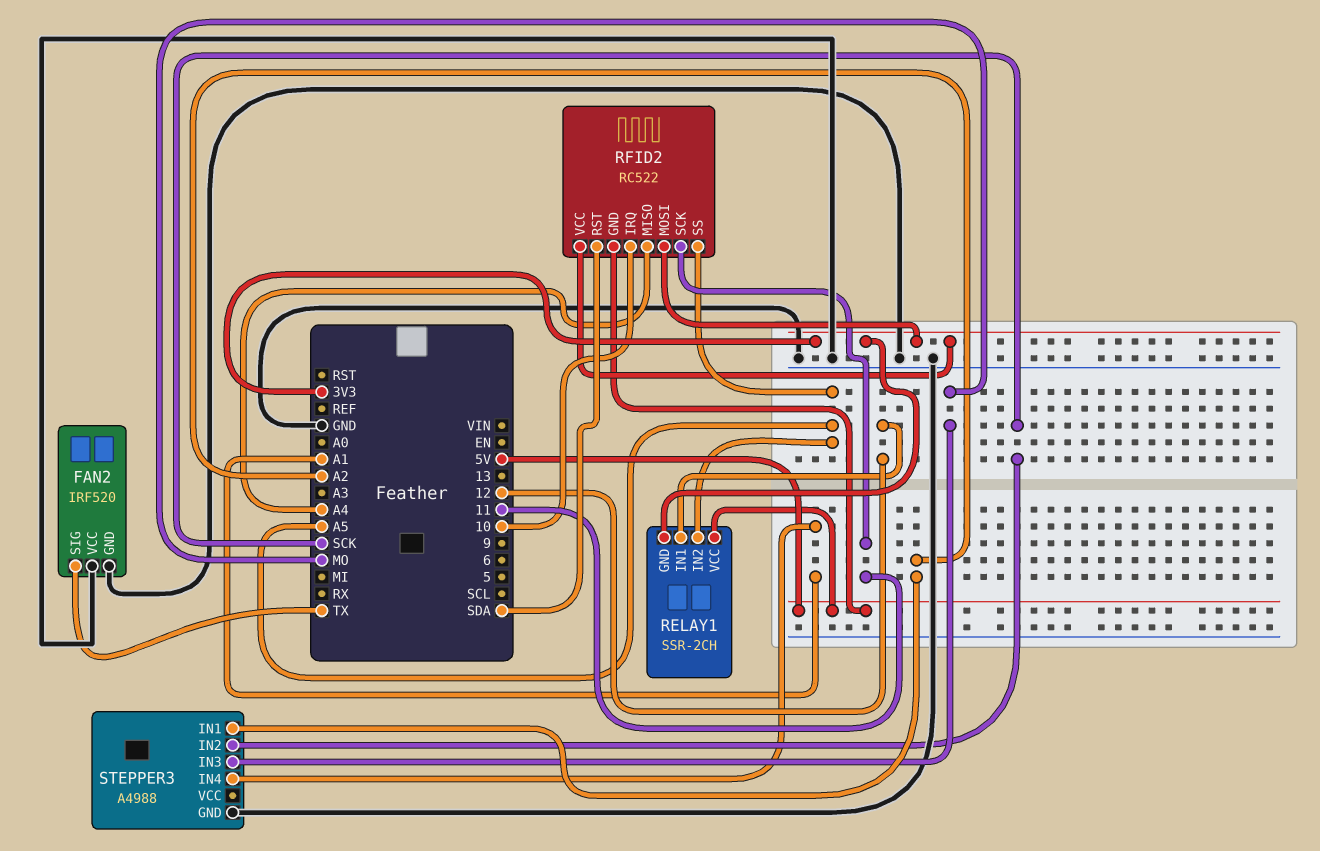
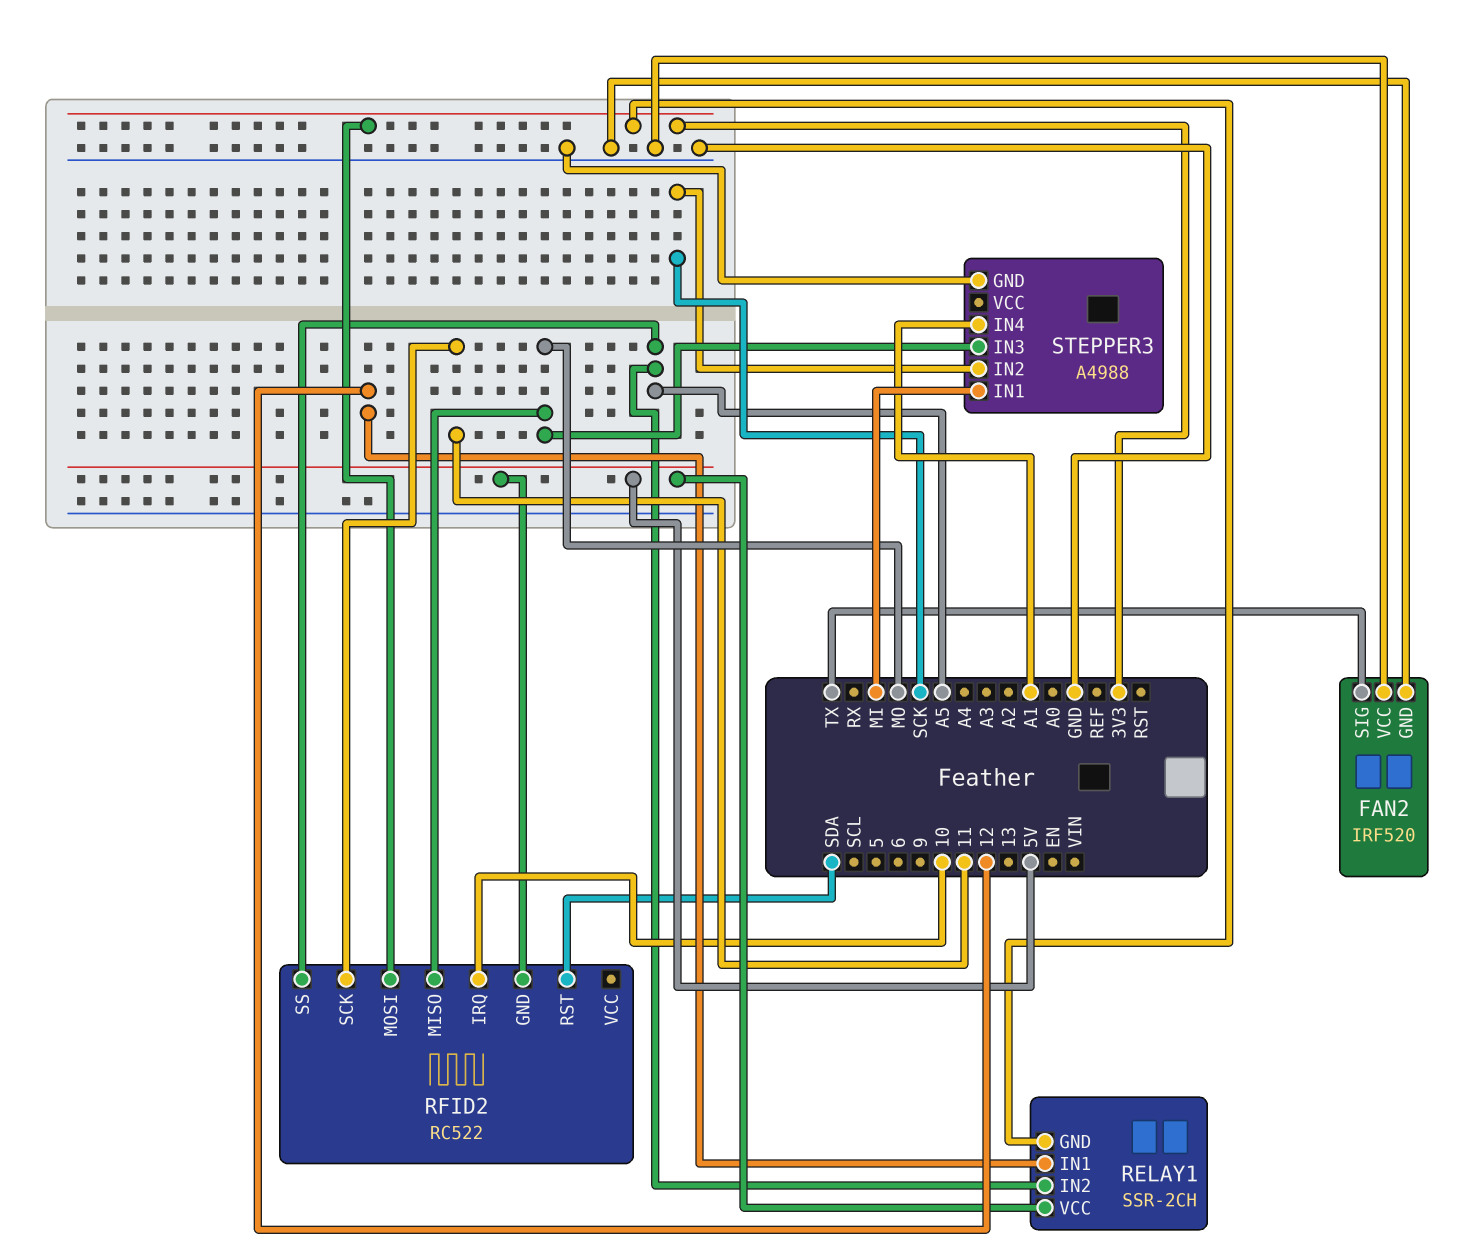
RFID2 pin MISO: A4 -> MO
RFID2 pin VCC: 3V3 -> none
STEPPER3 pin IN1: A2 -> MI

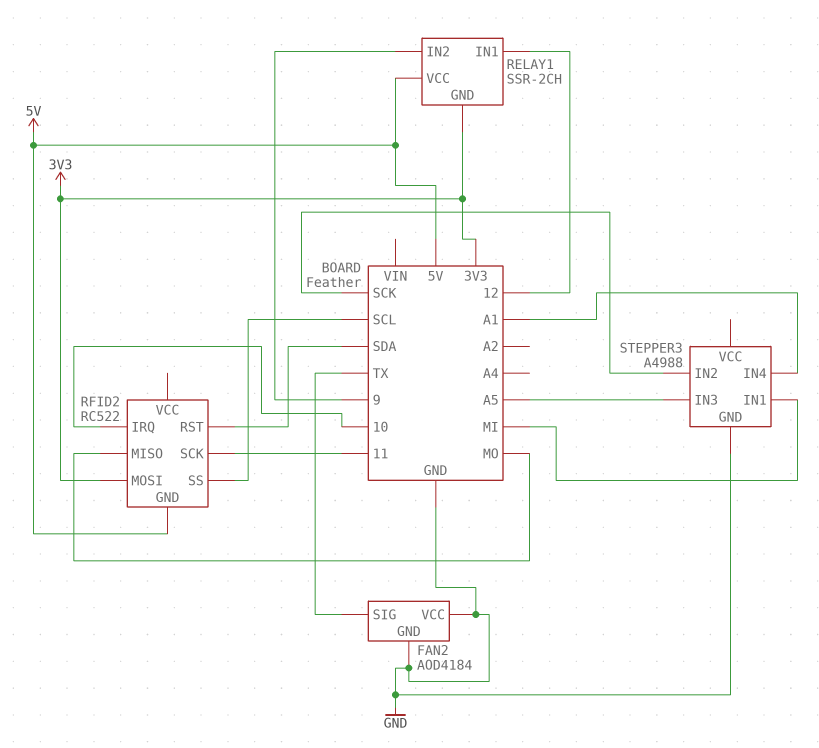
FAN2: IRF520 -> AOD4184
RELAY1 pin IN2: A5 -> 9
RFID2 pin SS: A5 -> SCL
STEPPER3 pin IN3: MO -> A5

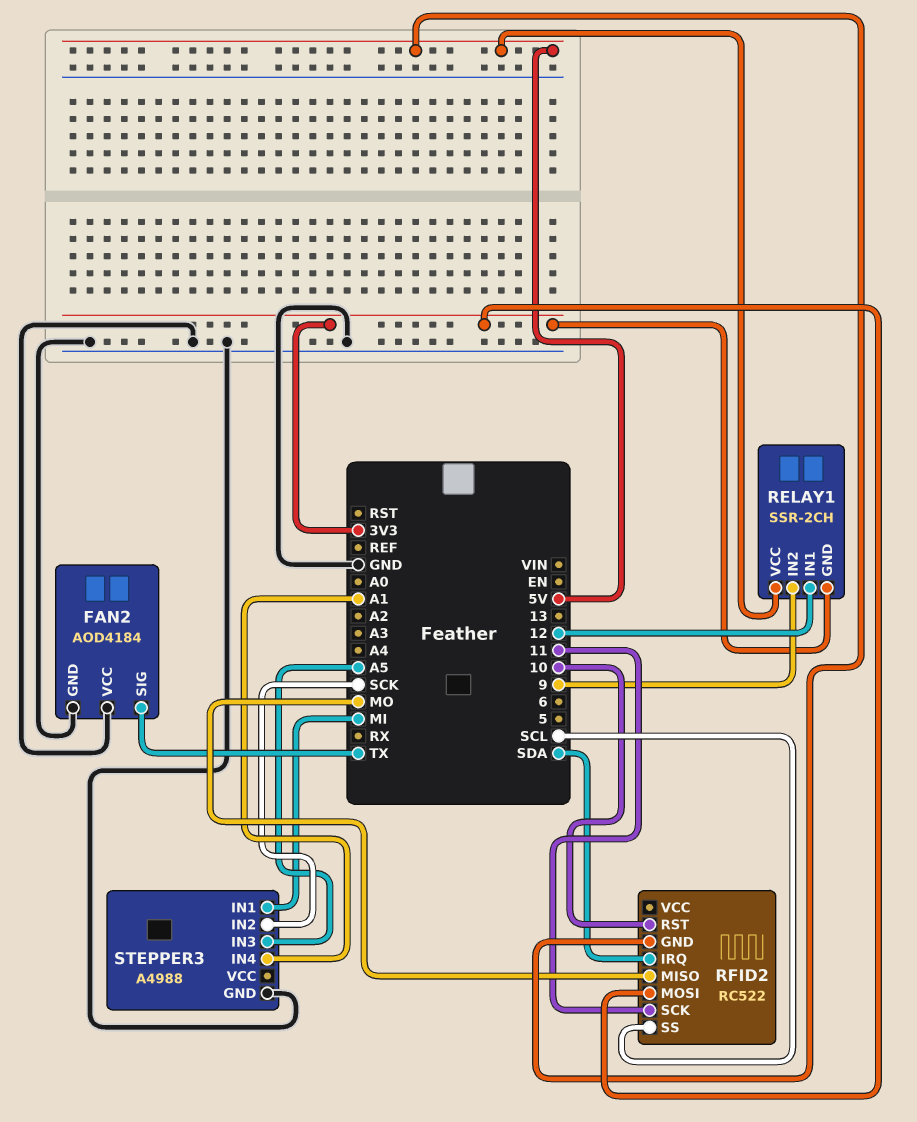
RFID2 pin IRQ: 10 -> SDA
RFID2 pin RST: SDA -> 10

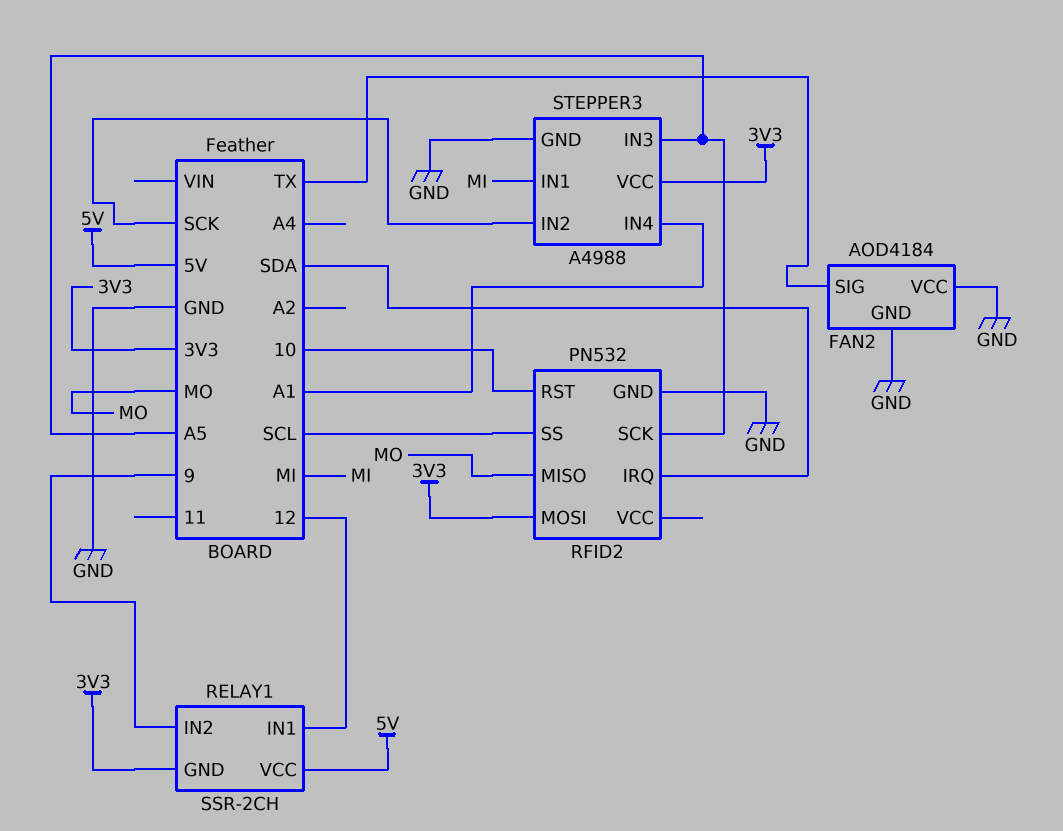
RFID2: RC522 -> PN532
RFID2 pin GND: 5V -> GND
RFID2 pin SCK: 11 -> A5
STEPPER3 pin VCC: none -> 3V3

